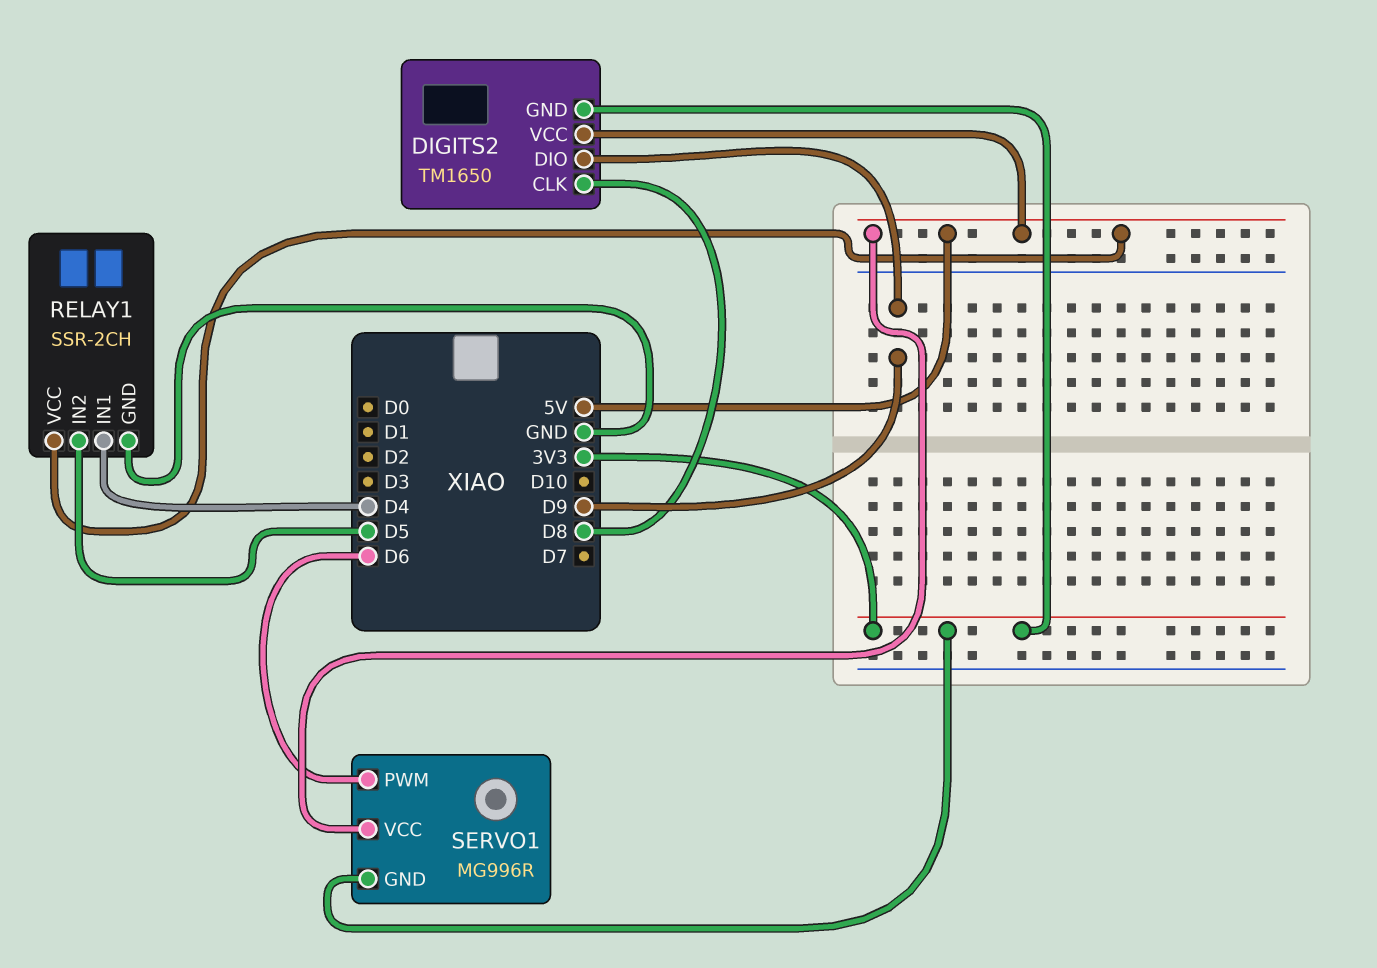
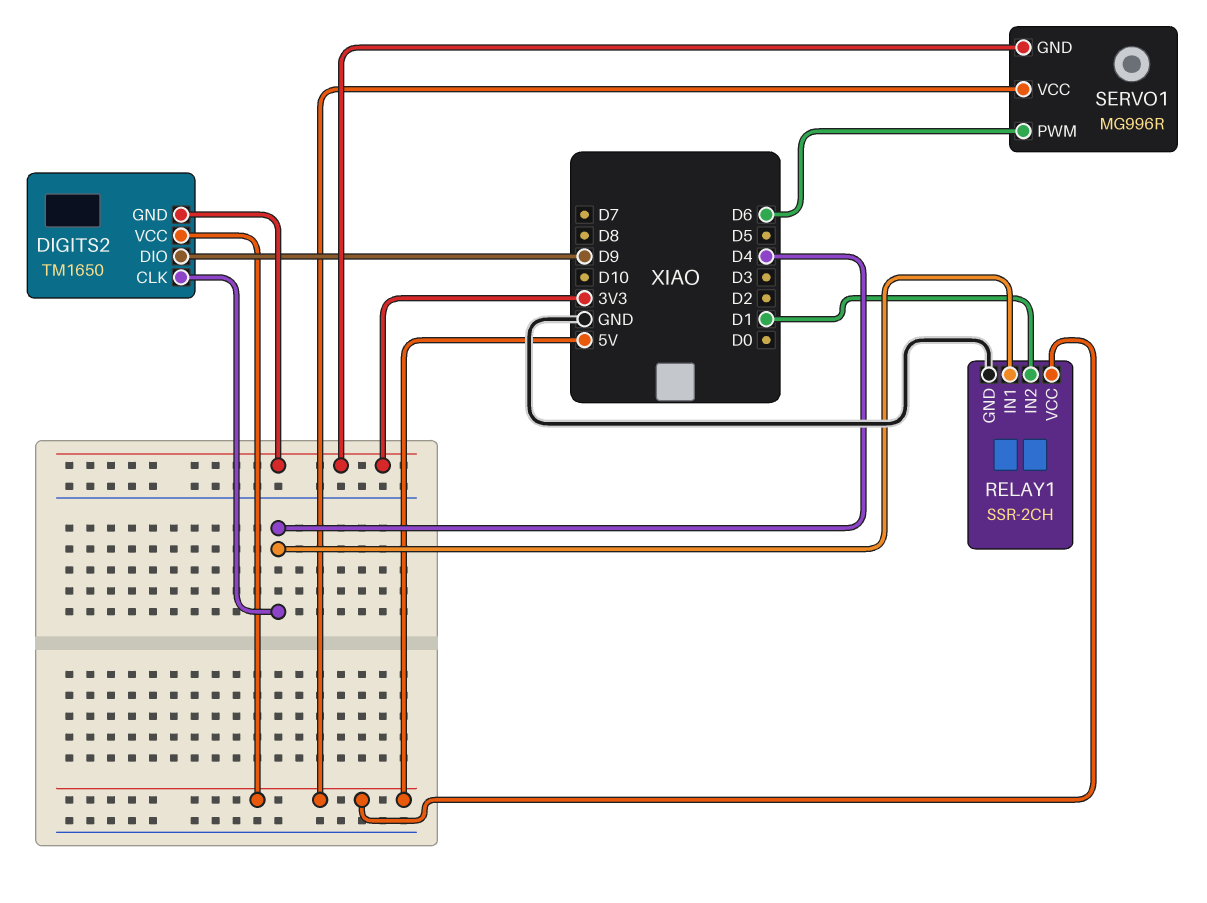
DIGITS2 pin CLK: D8 -> D4
RELAY1 pin IN2: D5 -> D1

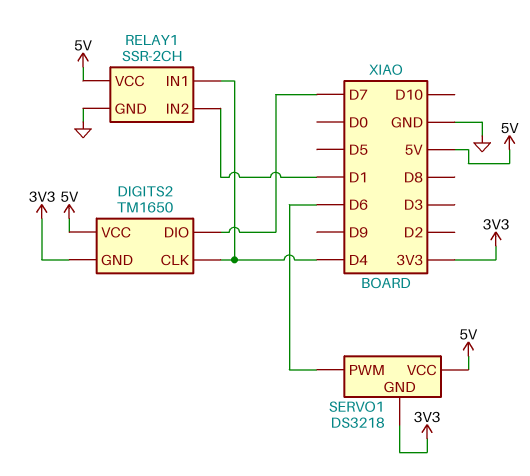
DIGITS2 pin DIO: D9 -> D7
SERVO1: MG996R -> DS3218

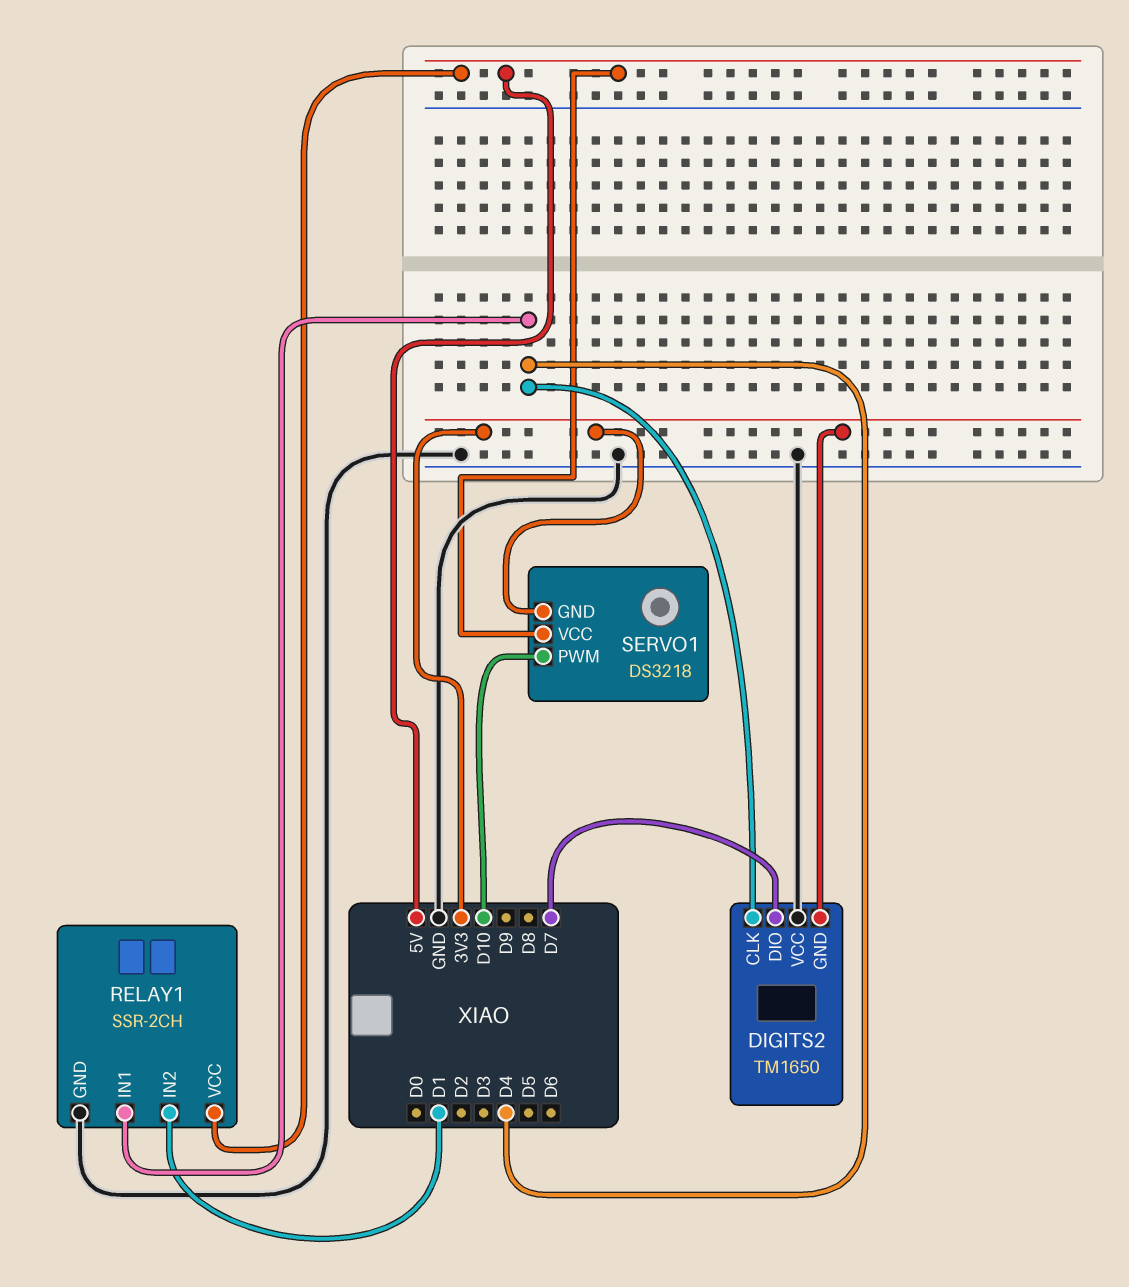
DIGITS2 pin VCC: 5V -> GND
SERVO1 pin PWM: D6 -> D10

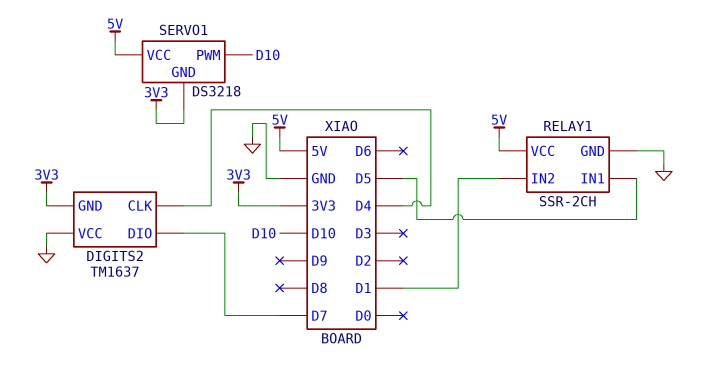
DIGITS2: TM1650 -> TM1637
RELAY1 pin IN1: D4 -> D5

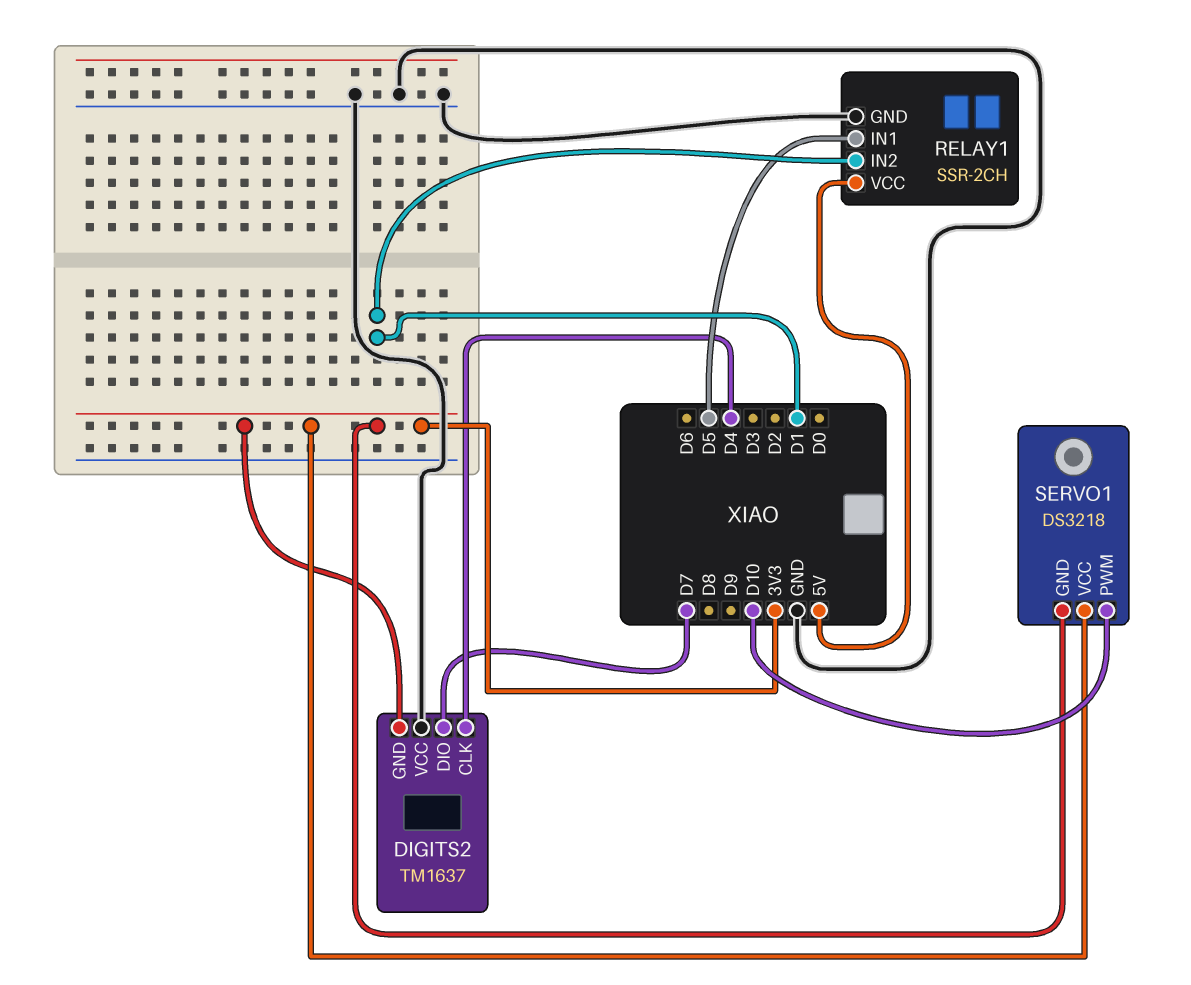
SERVO1 pin VCC: 5V -> 3V3

